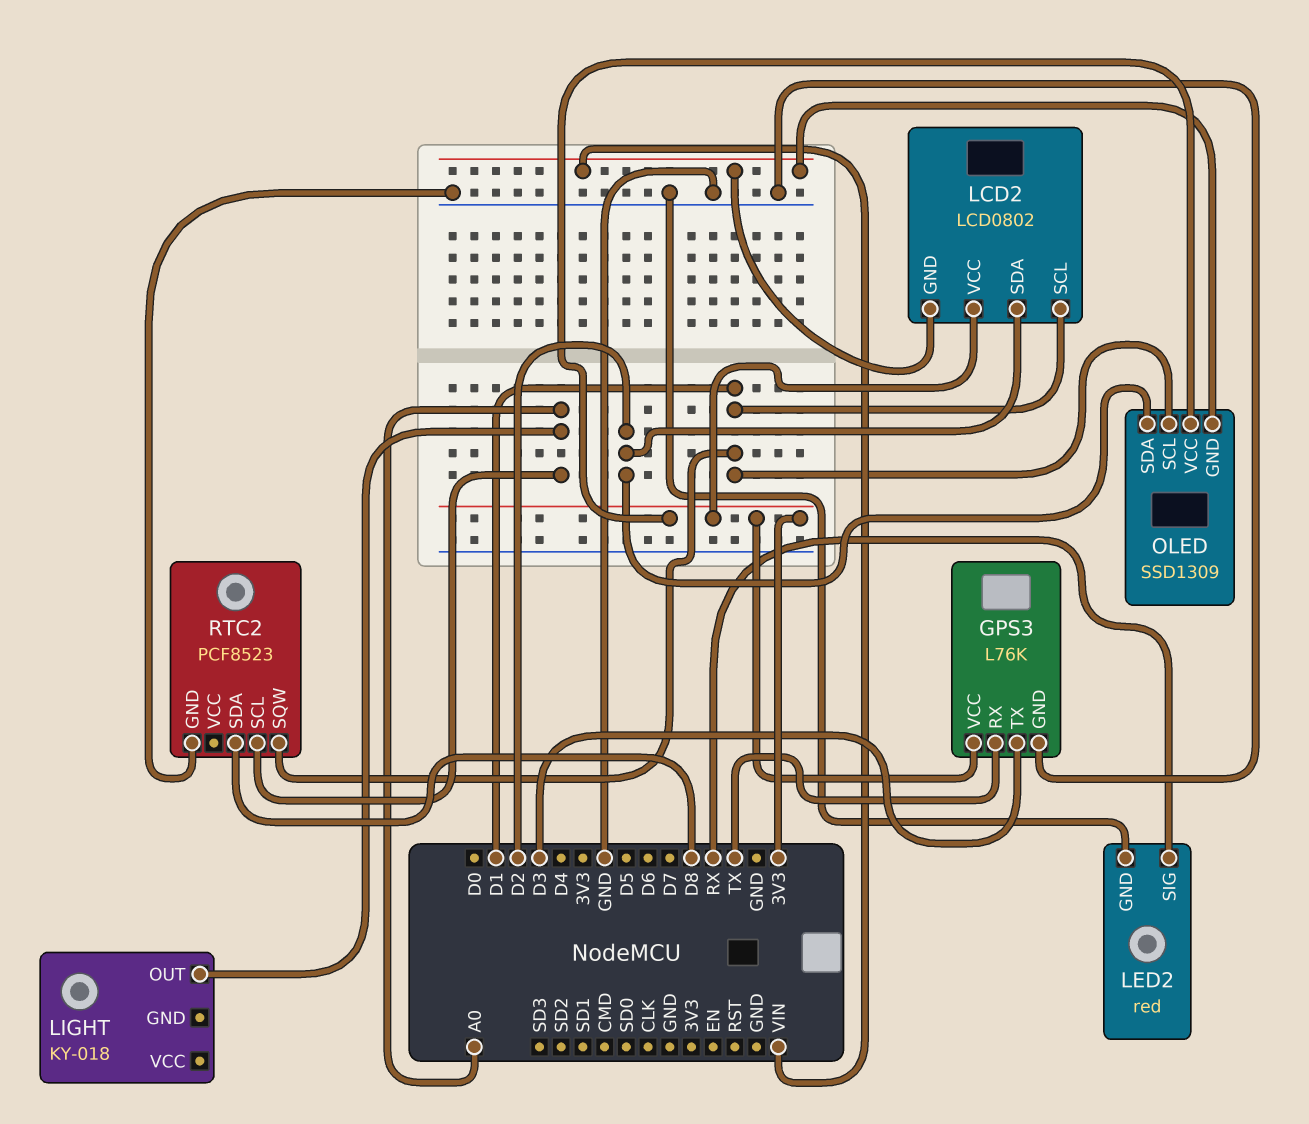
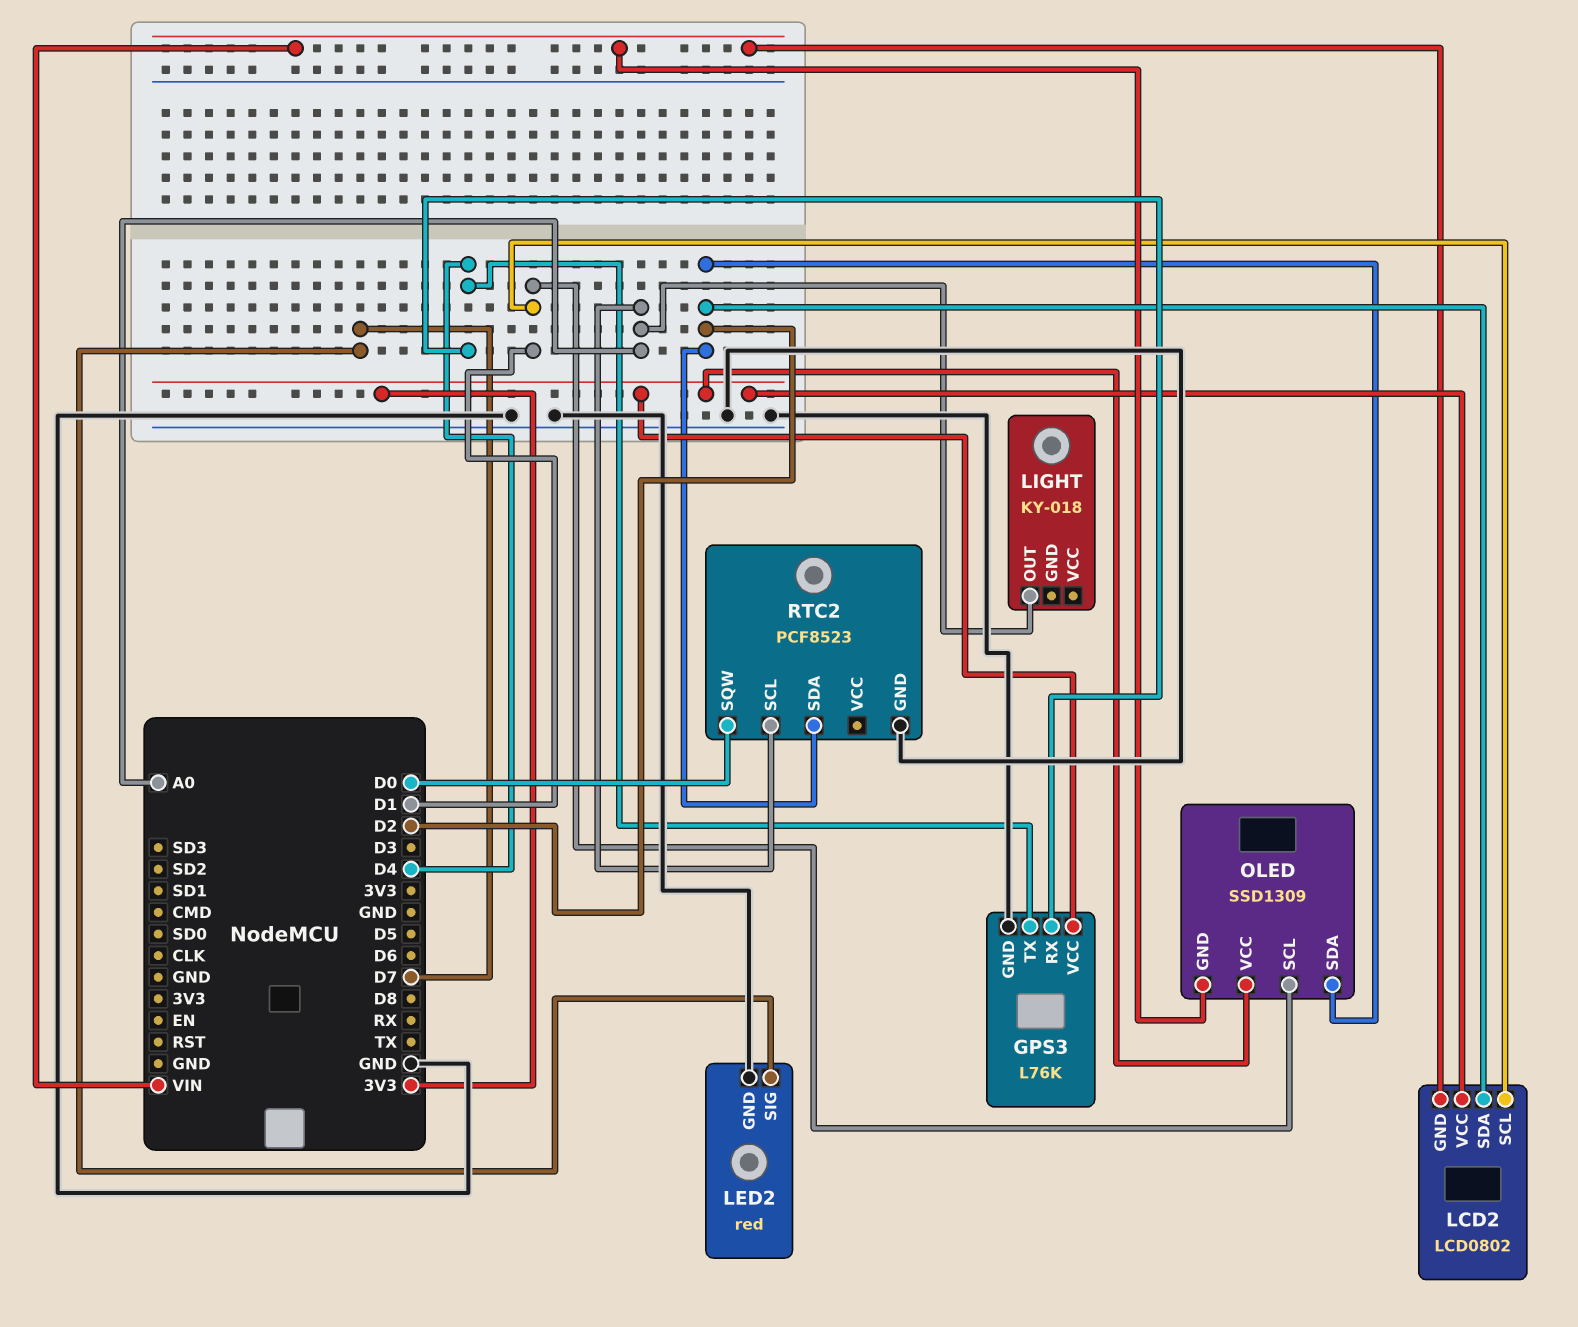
GPS3 pin RX: TX -> D4
GPS3 pin TX: D3 -> D4
LED2 pin SIG: RX -> D7
RTC2 pin SDA: D8 -> D2
RTC2 pin SQW: D1 -> D0

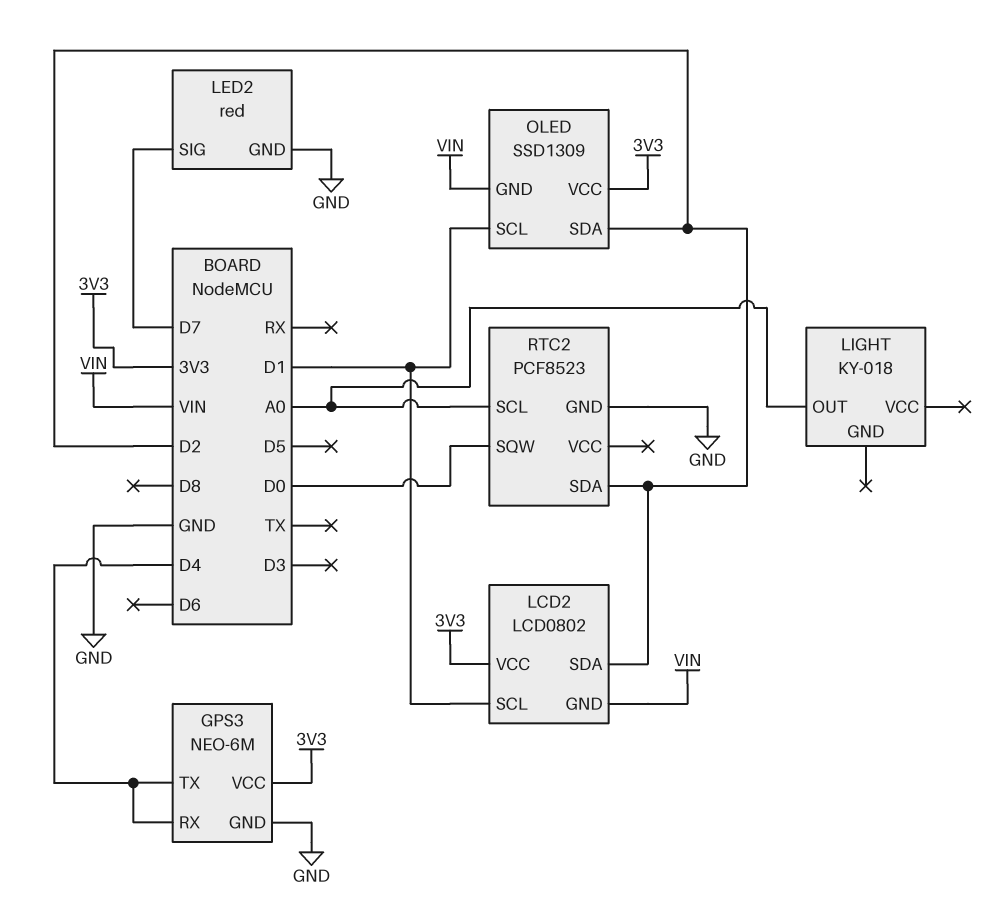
GPS3: L76K -> NEO-6M

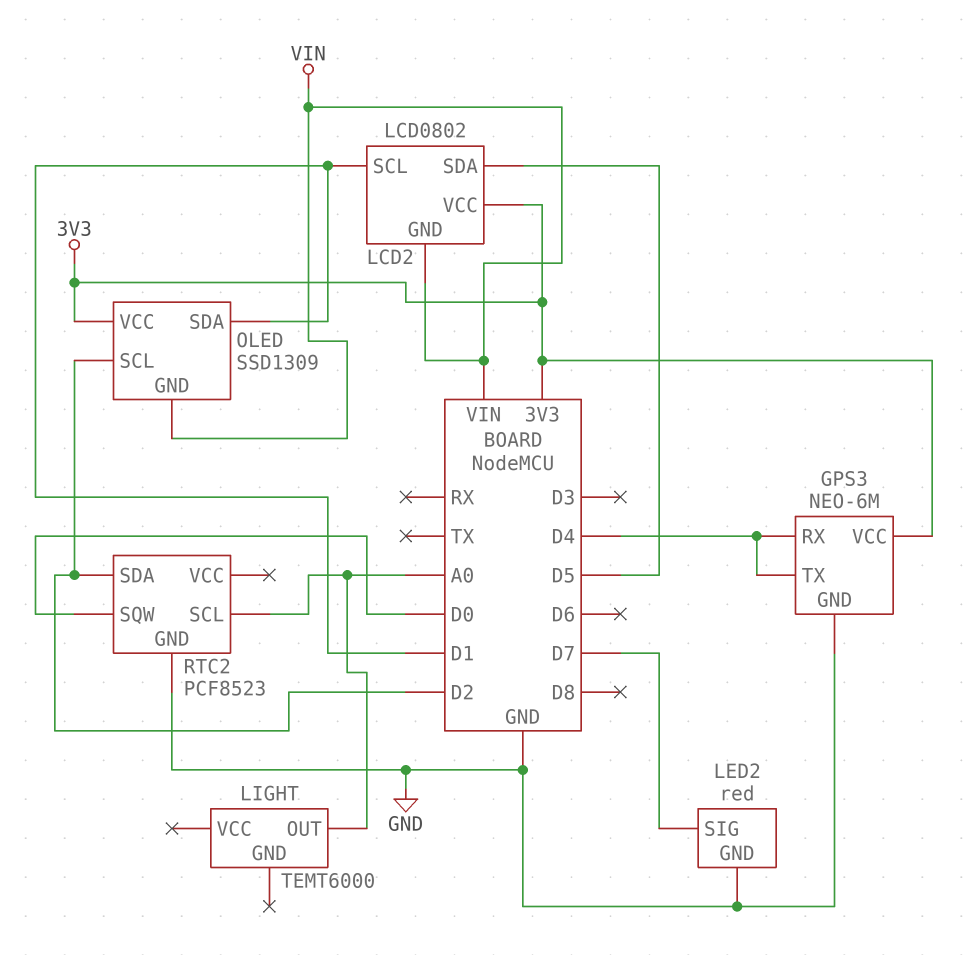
LCD2 pin SDA: D2 -> D5
LIGHT: KY-018 -> TEMT6000
OLED pin SCL: D1 -> D2
OLED pin SDA: D2 -> D1

